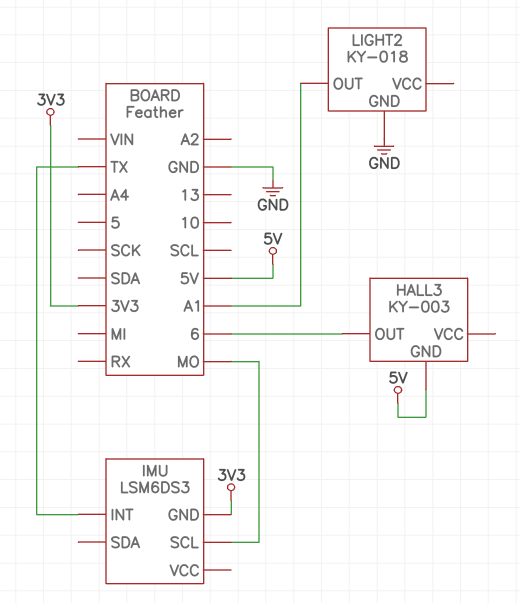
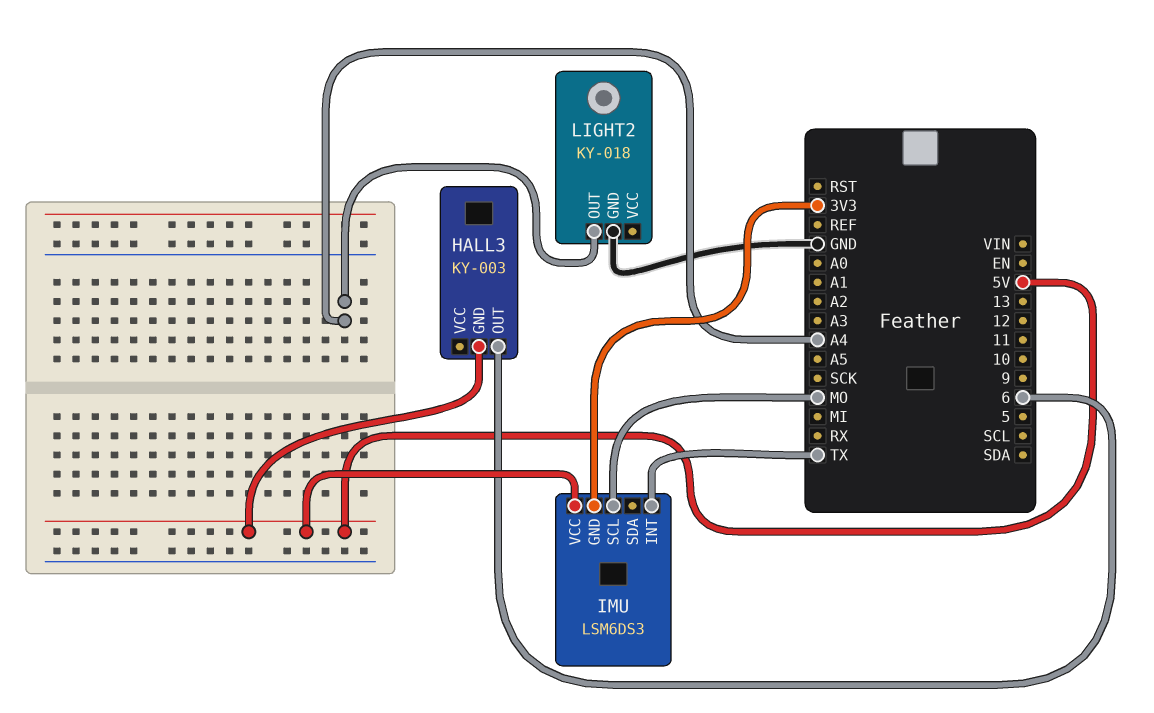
IMU pin VCC: none -> 5V
LIGHT2 pin OUT: A1 -> A4

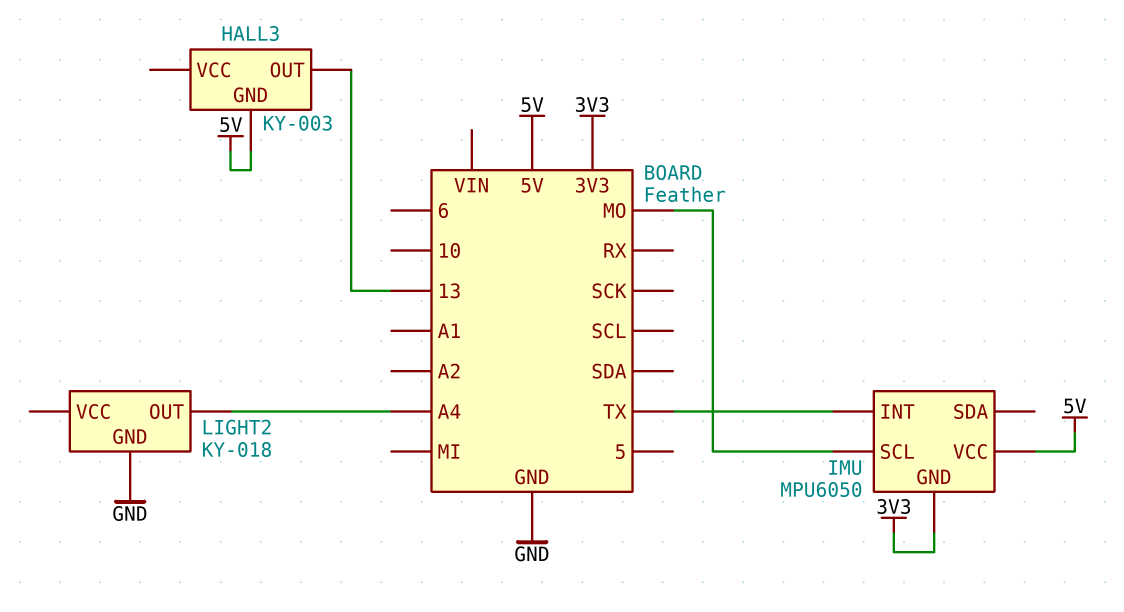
HALL3 pin OUT: 6 -> 13
IMU: LSM6DS3 -> MPU6050

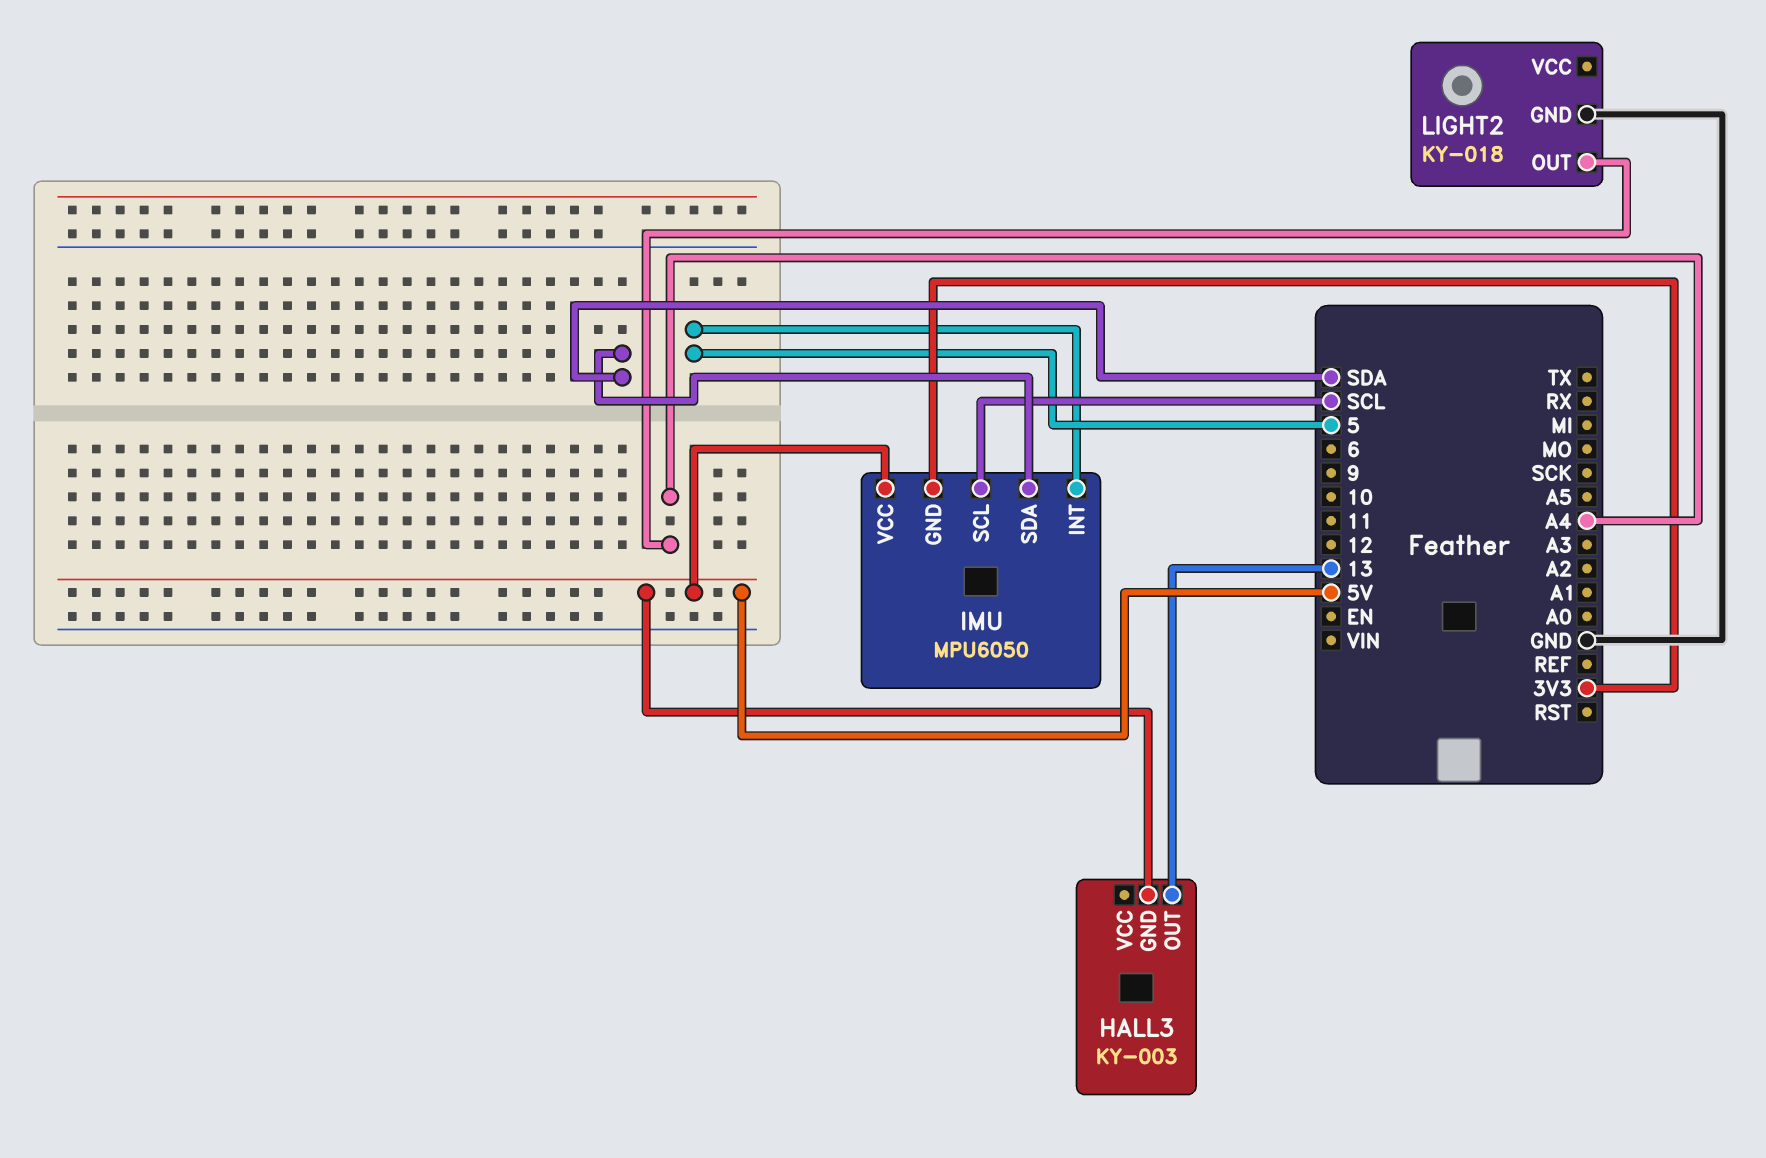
IMU pin INT: TX -> 5
IMU pin SCL: MO -> SCL
IMU pin SDA: none -> SDA

